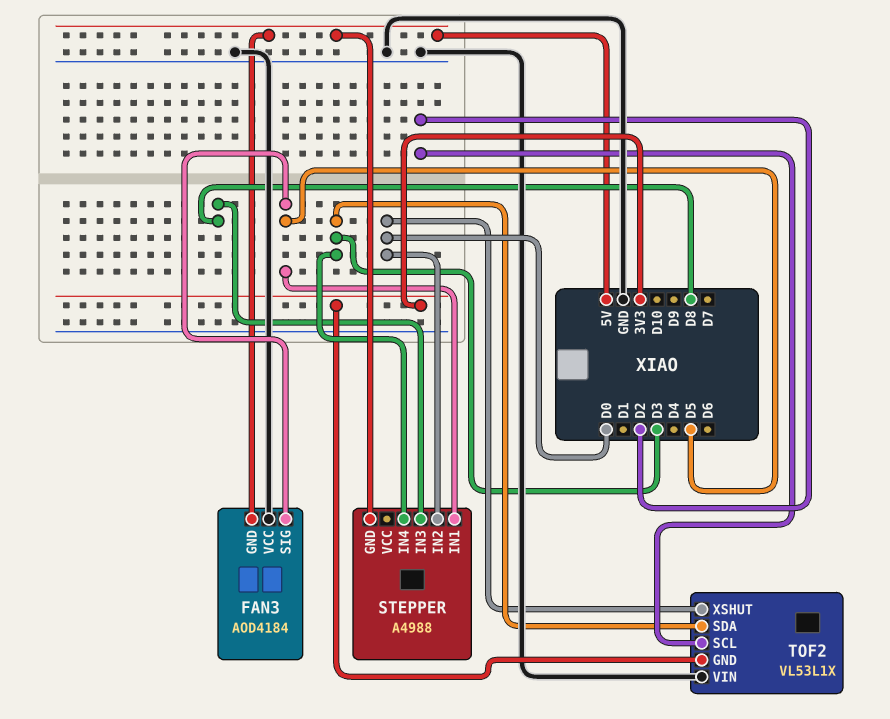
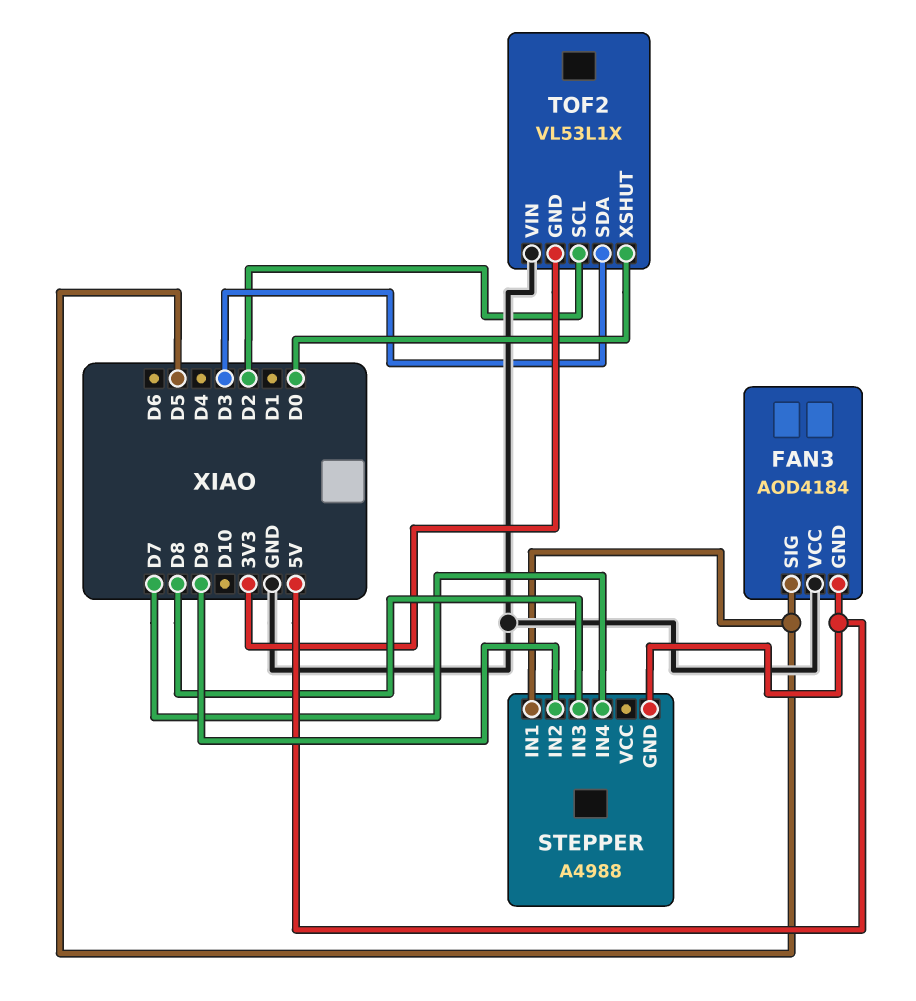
STEPPER pin IN2: D0 -> D9
STEPPER pin IN4: D3 -> D7

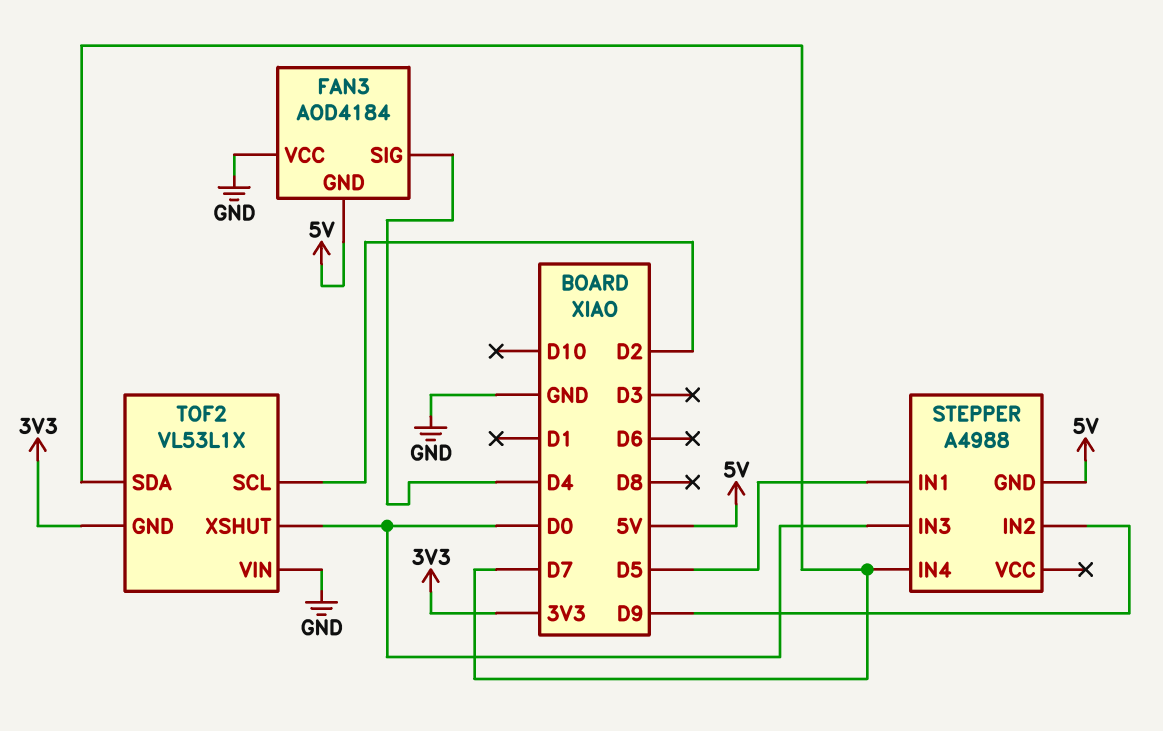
FAN3 pin SIG: D5 -> D4
STEPPER pin IN3: D8 -> D0
TOF2 pin SDA: D3 -> D7

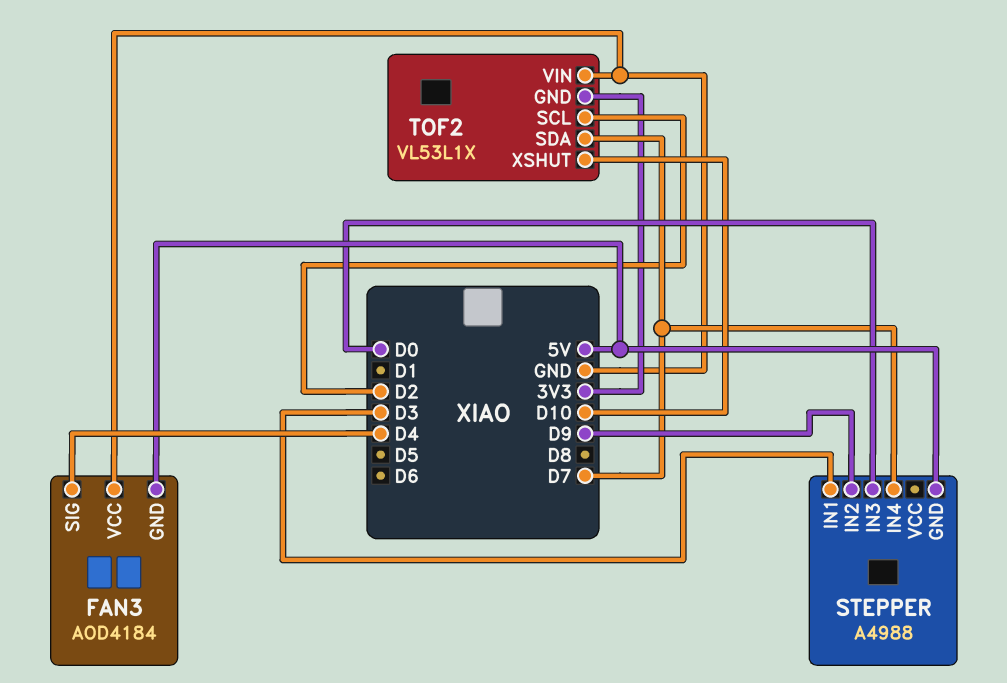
STEPPER pin IN1: D5 -> D3
TOF2 pin XSHUT: D0 -> D10

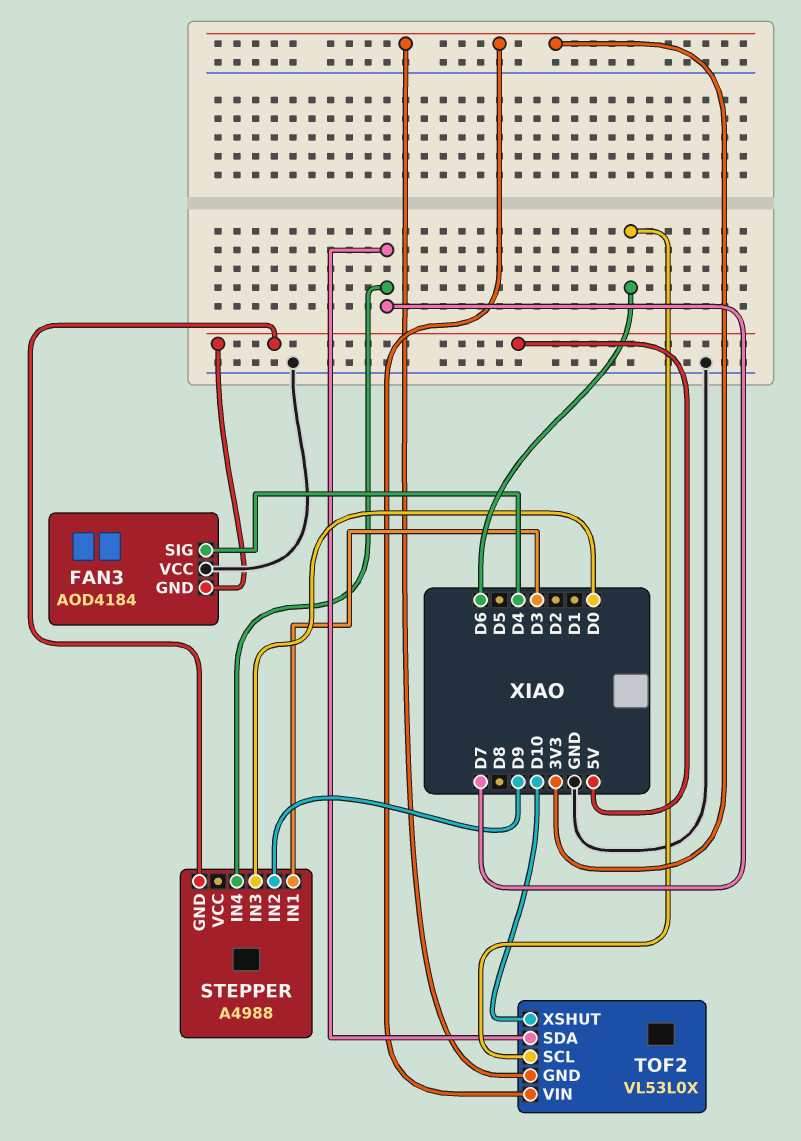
TOF2: VL53L1X -> VL53L0X
TOF2 pin SCL: D2 -> D6
TOF2 pin VIN: GND -> 3V3

